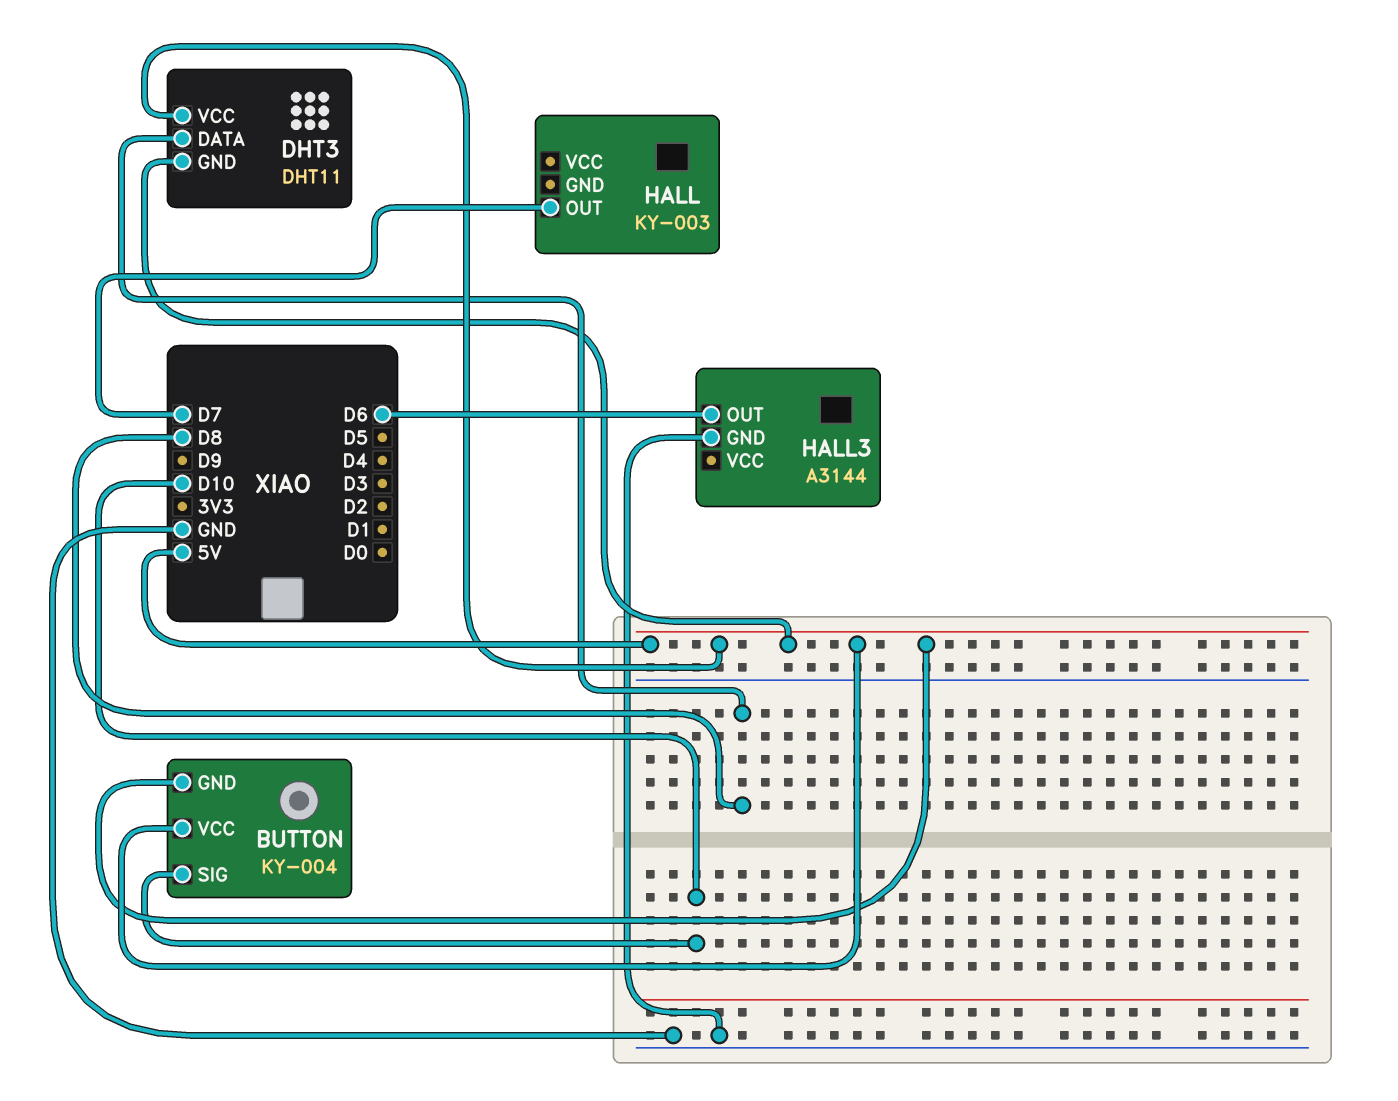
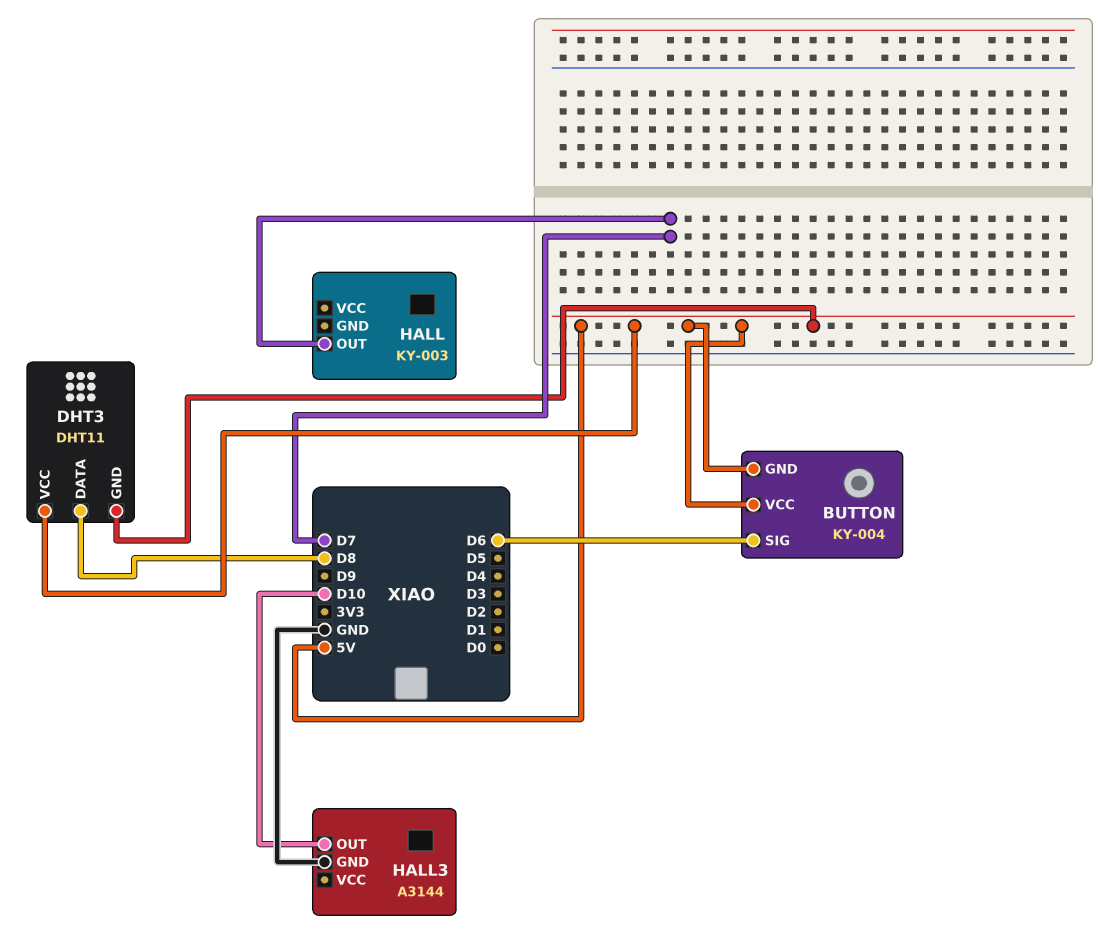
BUTTON pin SIG: D10 -> D6
HALL3 pin OUT: D6 -> D10

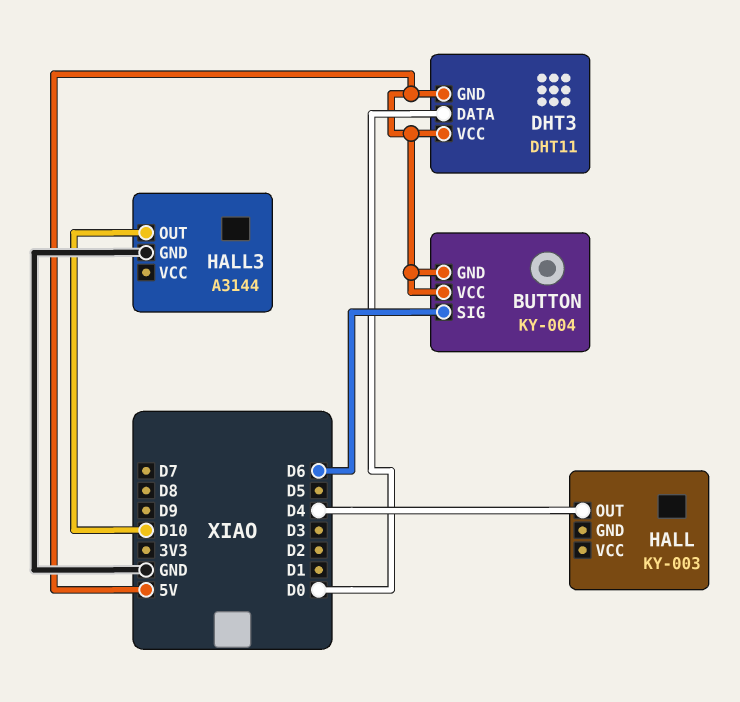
DHT3 pin DATA: D8 -> D0
HALL pin OUT: D7 -> D4

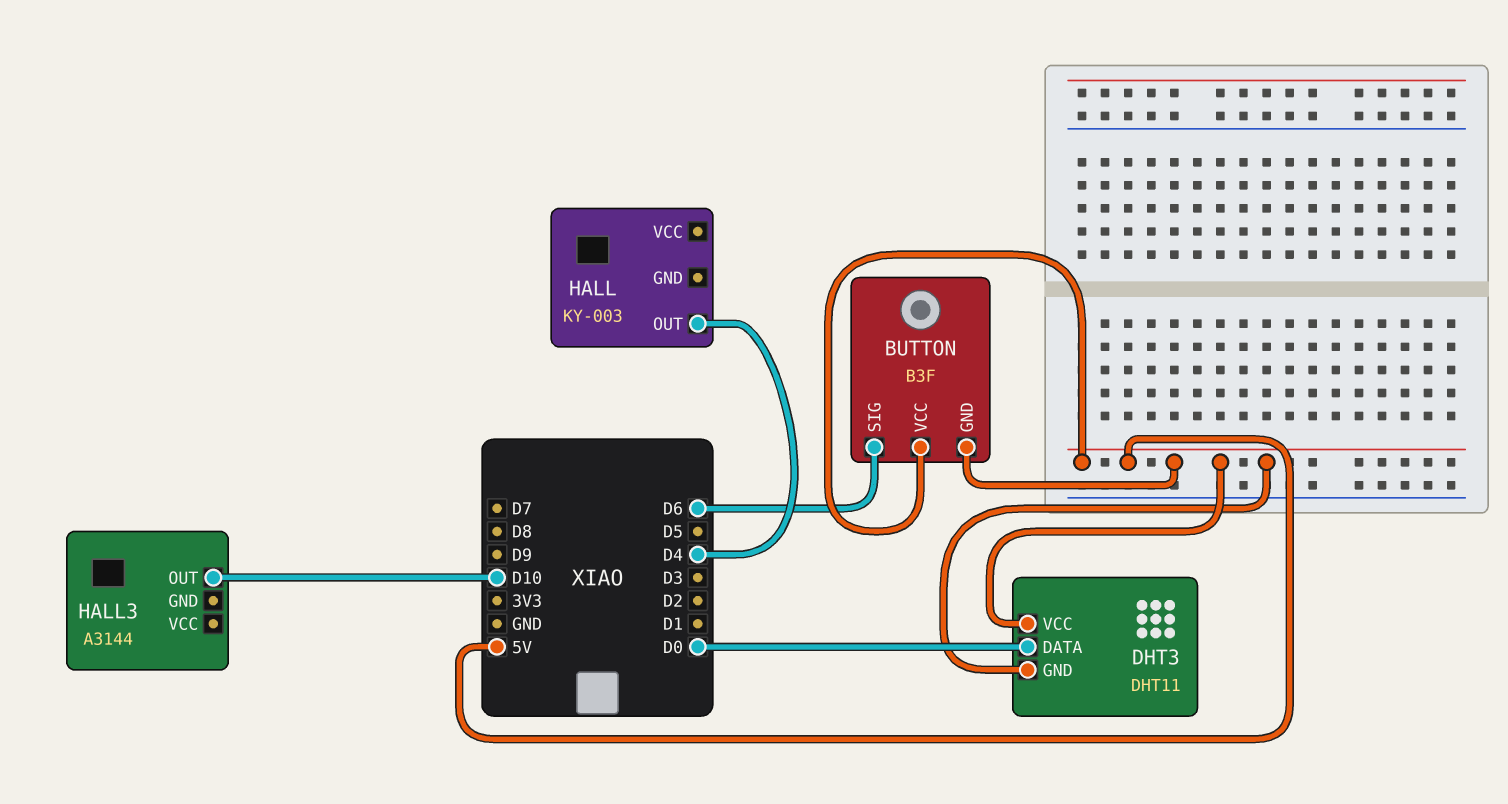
BUTTON: KY-004 -> B3F
HALL3 pin GND: GND -> none

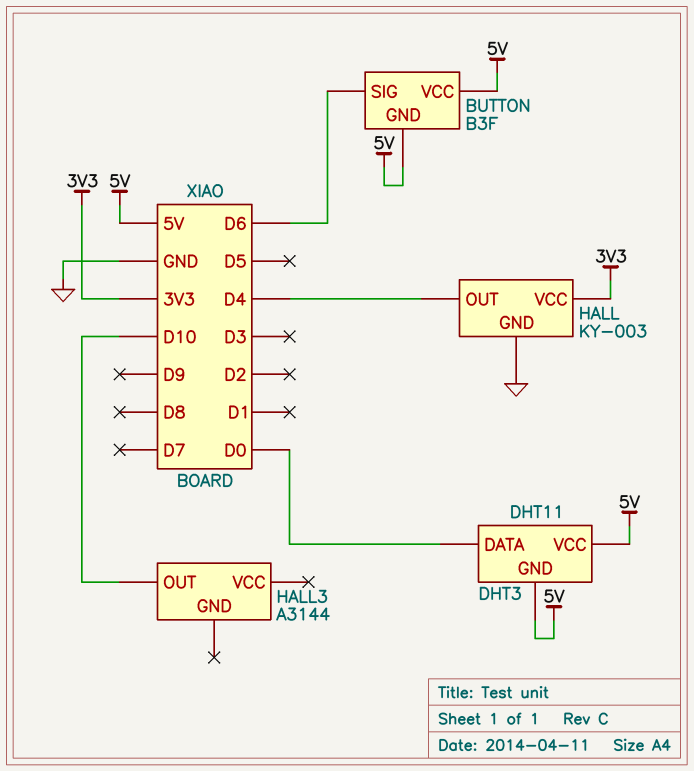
HALL pin GND: none -> GND
HALL pin VCC: none -> 3V3

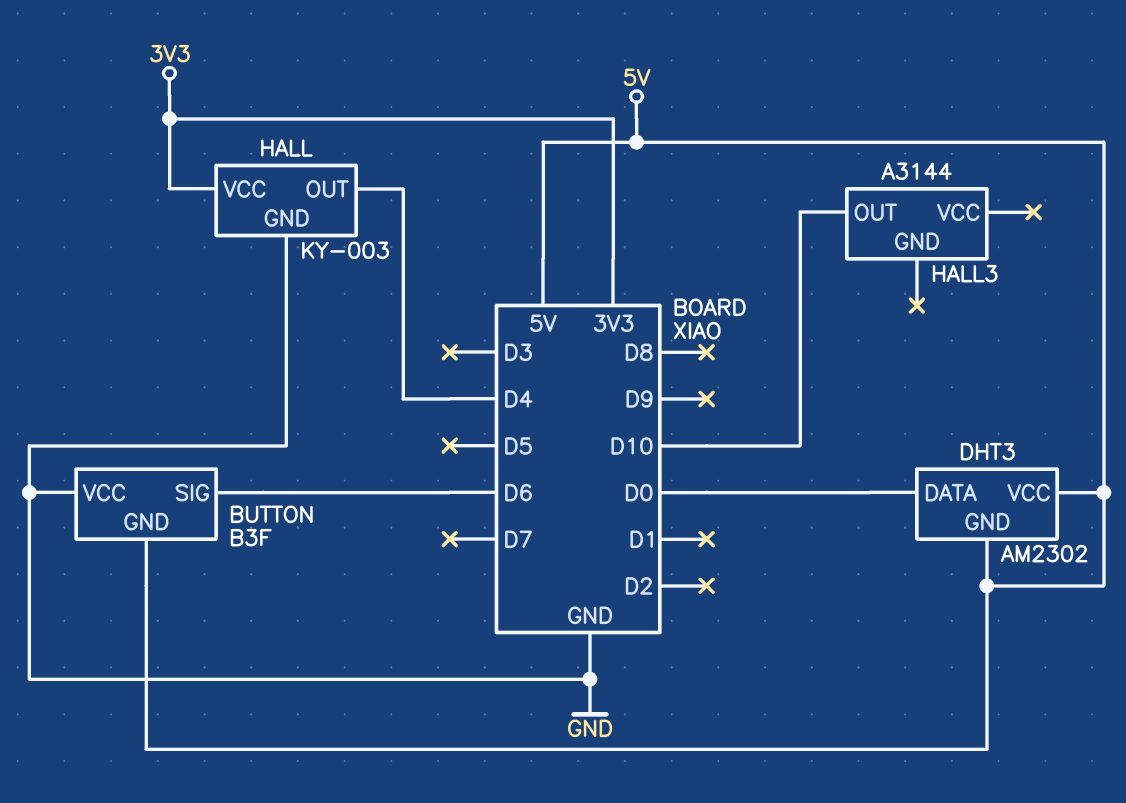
BUTTON pin VCC: 5V -> GND
DHT3: DHT11 -> AM2302

